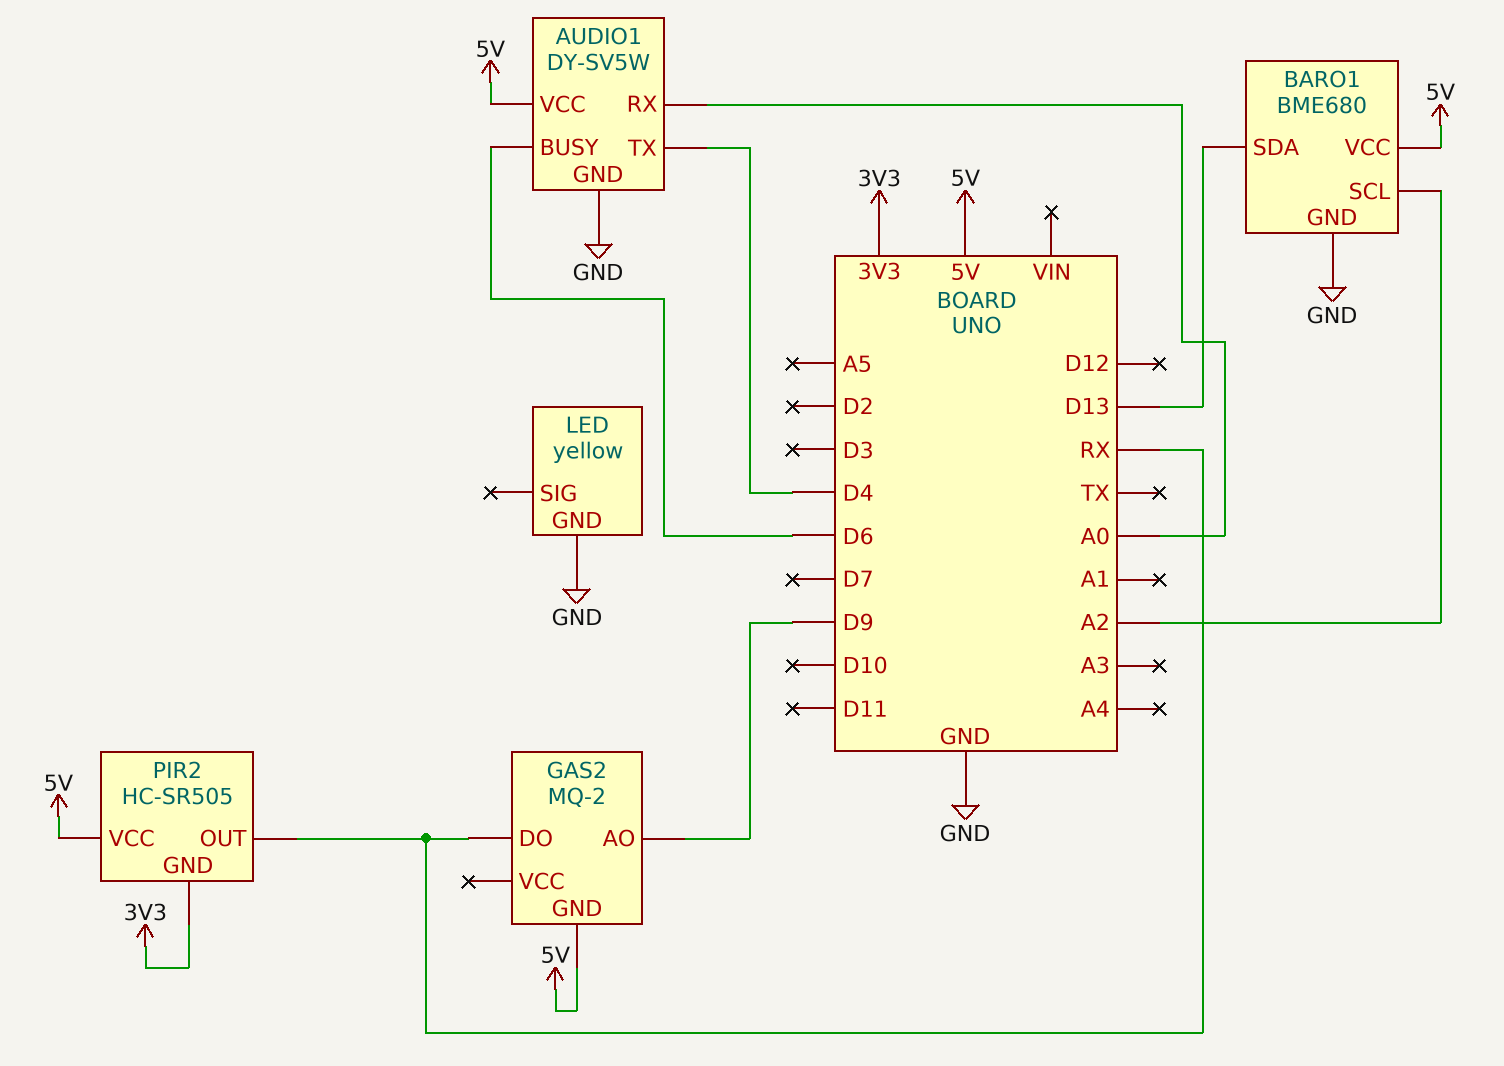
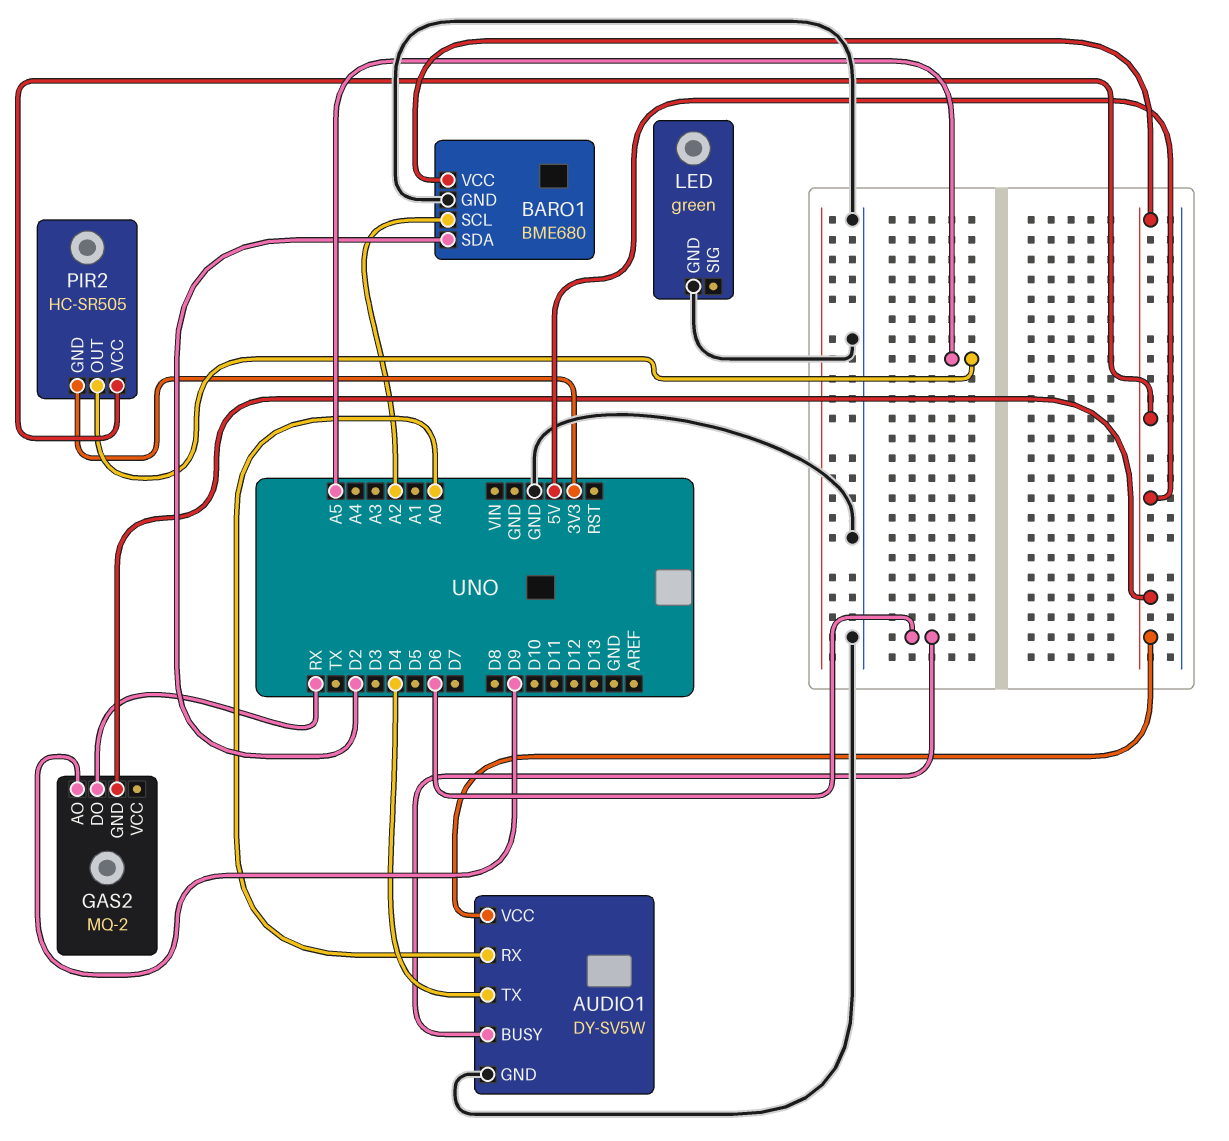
BARO1 pin SDA: D13 -> D2
LED: yellow -> green
PIR2 pin OUT: RX -> A5

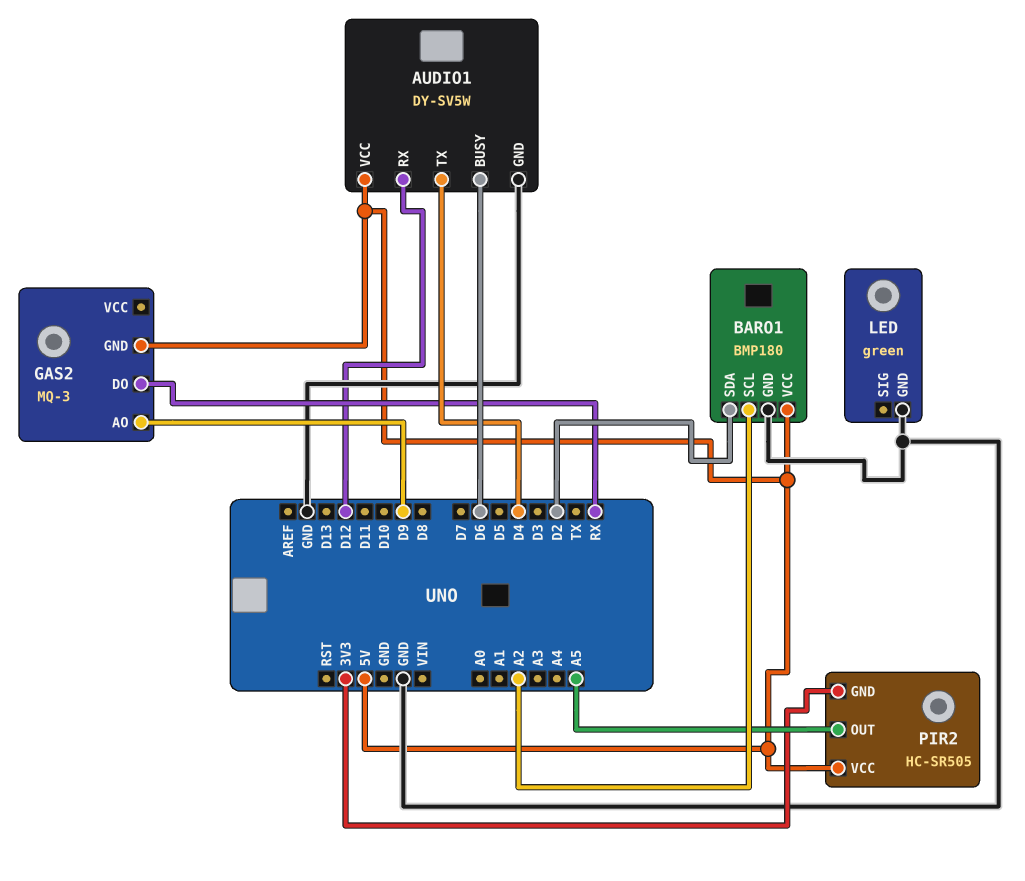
AUDIO1 pin RX: A0 -> D12
BARO1: BME680 -> BMP180
GAS2: MQ-2 -> MQ-3

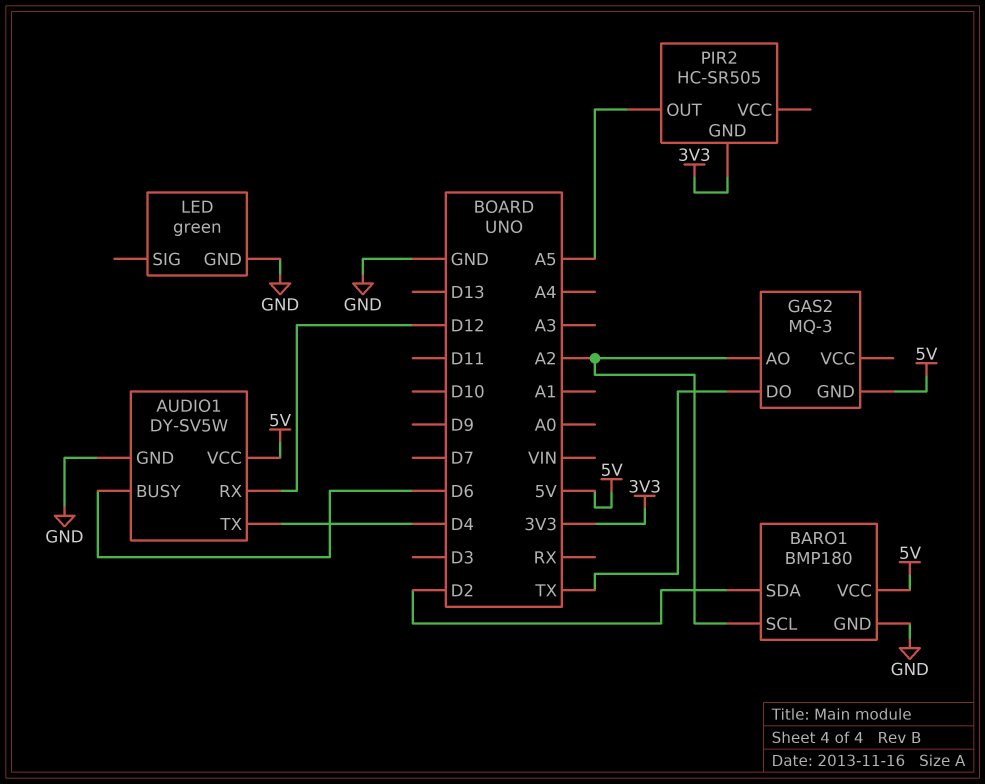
GAS2 pin AO: D9 -> A2
GAS2 pin DO: RX -> TX
PIR2 pin VCC: 5V -> none

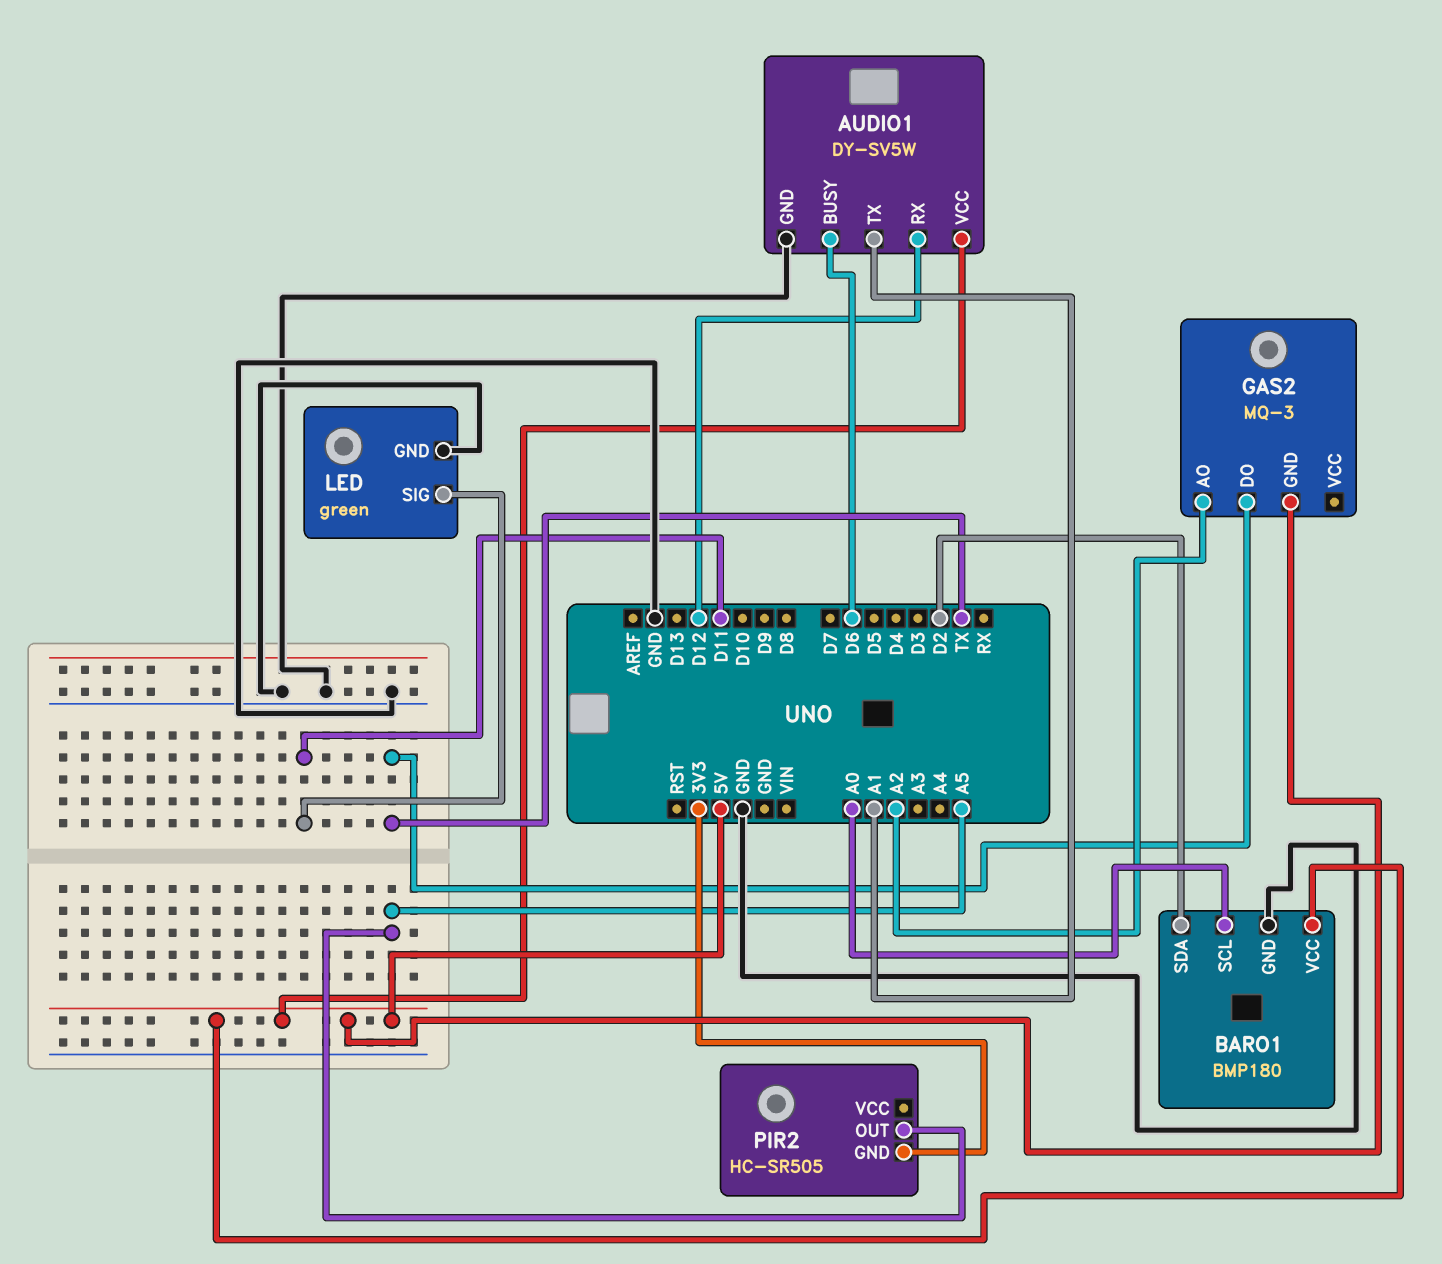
AUDIO1 pin TX: D4 -> A1
BARO1 pin SCL: A2 -> A0
LED pin SIG: none -> D11

